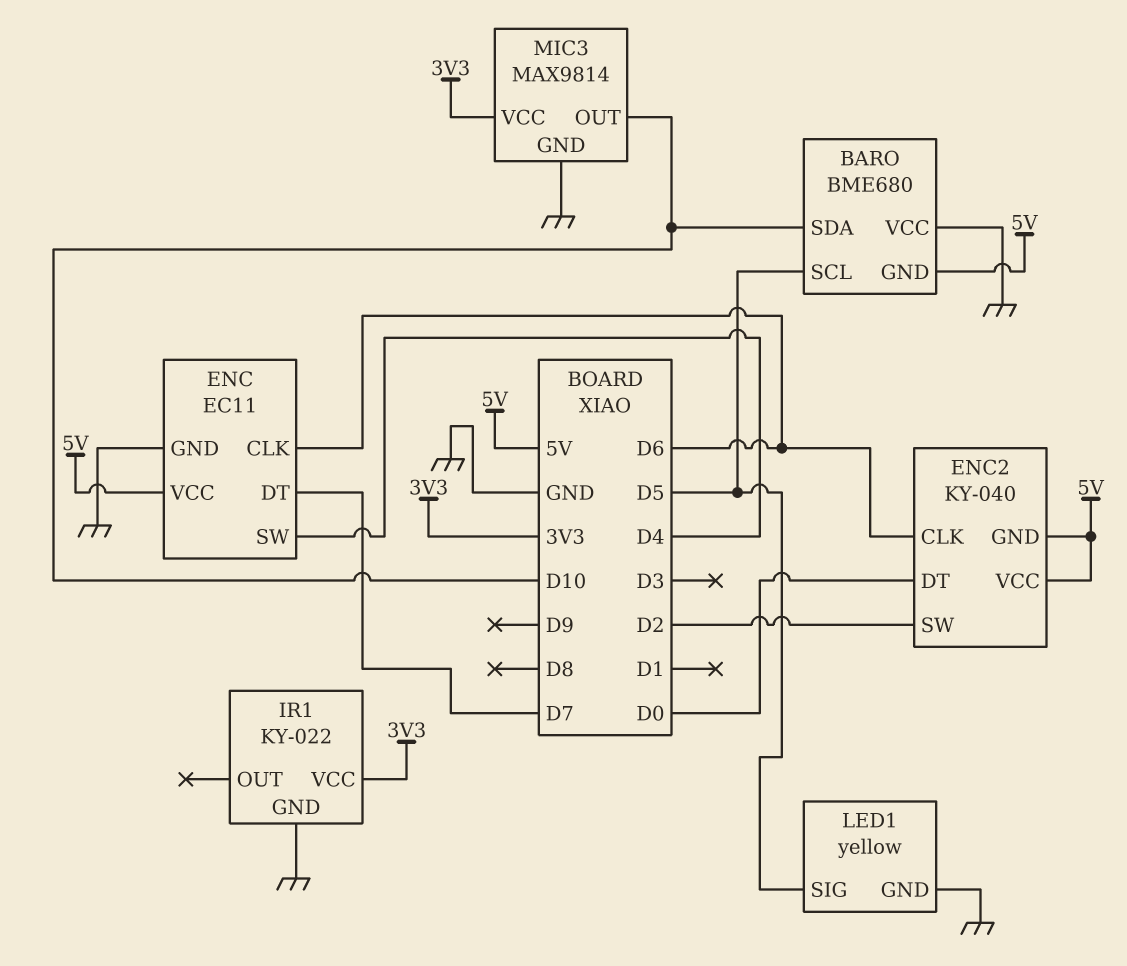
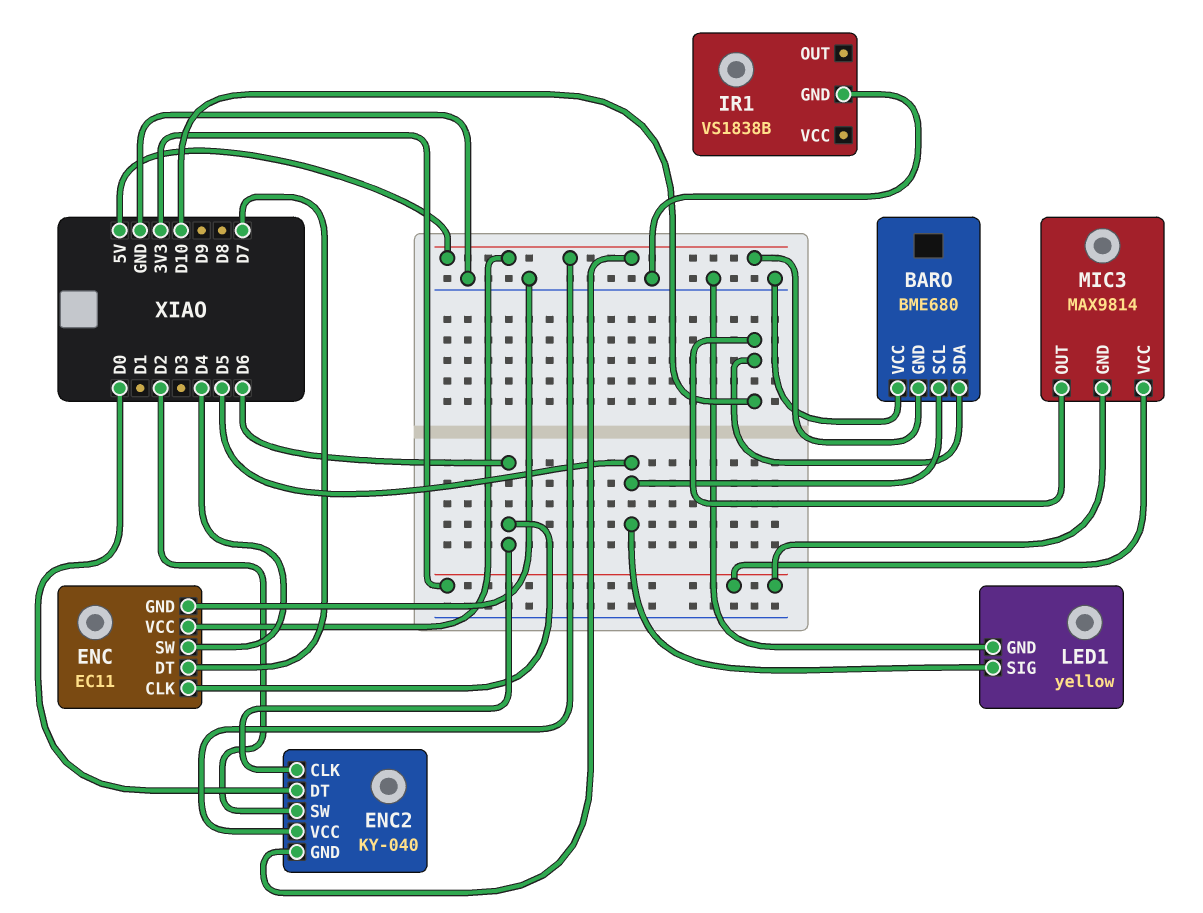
IR1: KY-022 -> VS1838B
IR1 pin VCC: 3V3 -> none
MIC3 pin GND: GND -> 3V3

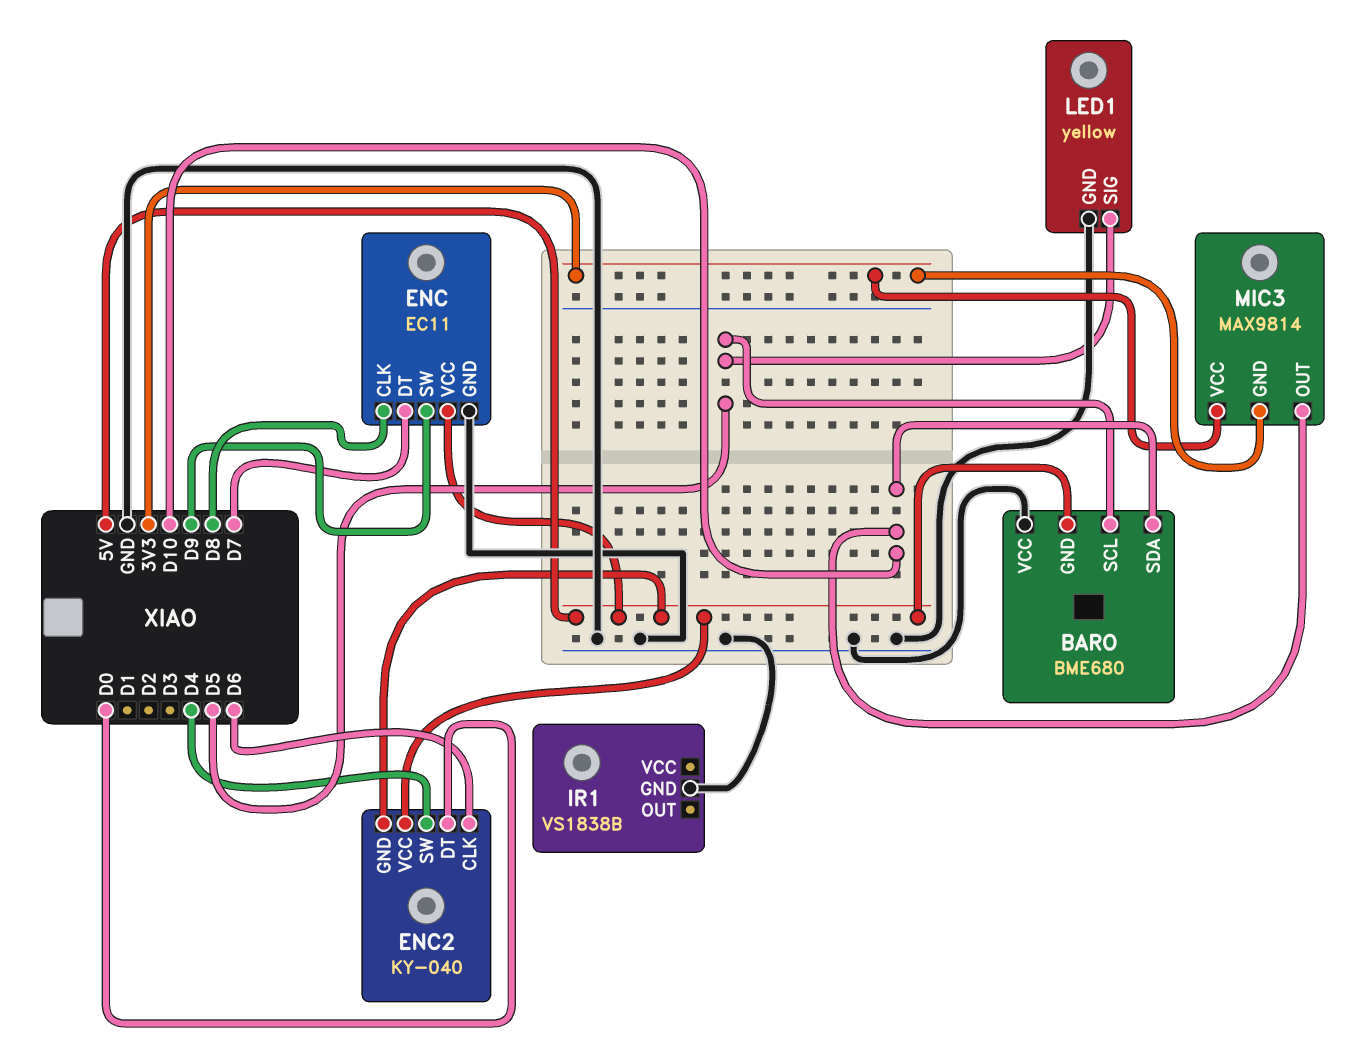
ENC pin CLK: D6 -> D8
ENC pin SW: D4 -> D9
ENC2 pin SW: D2 -> D4

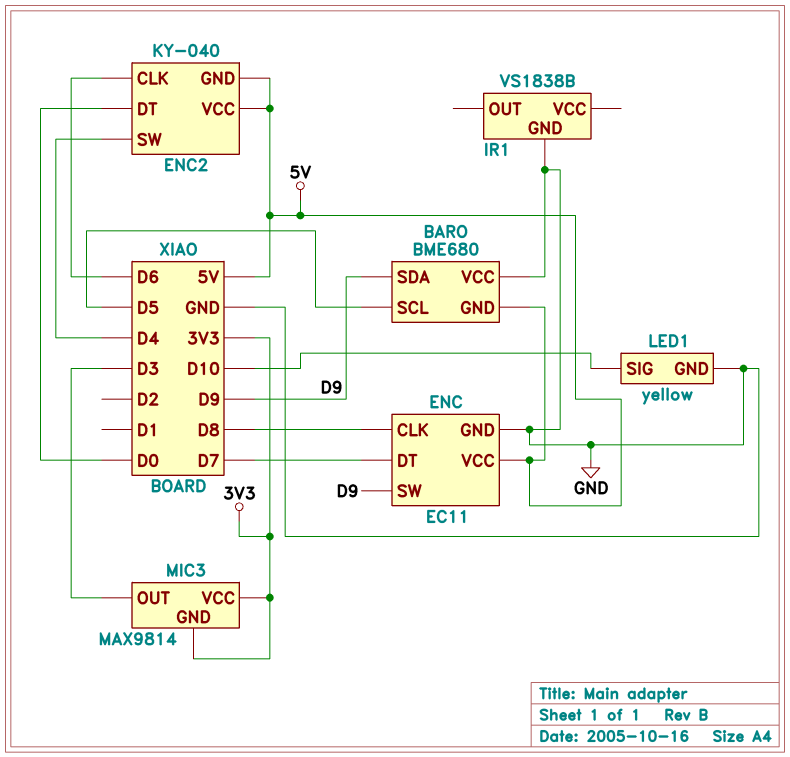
BARO pin SDA: D10 -> D9
LED1 pin SIG: D5 -> D10
MIC3 pin OUT: D10 -> D3

